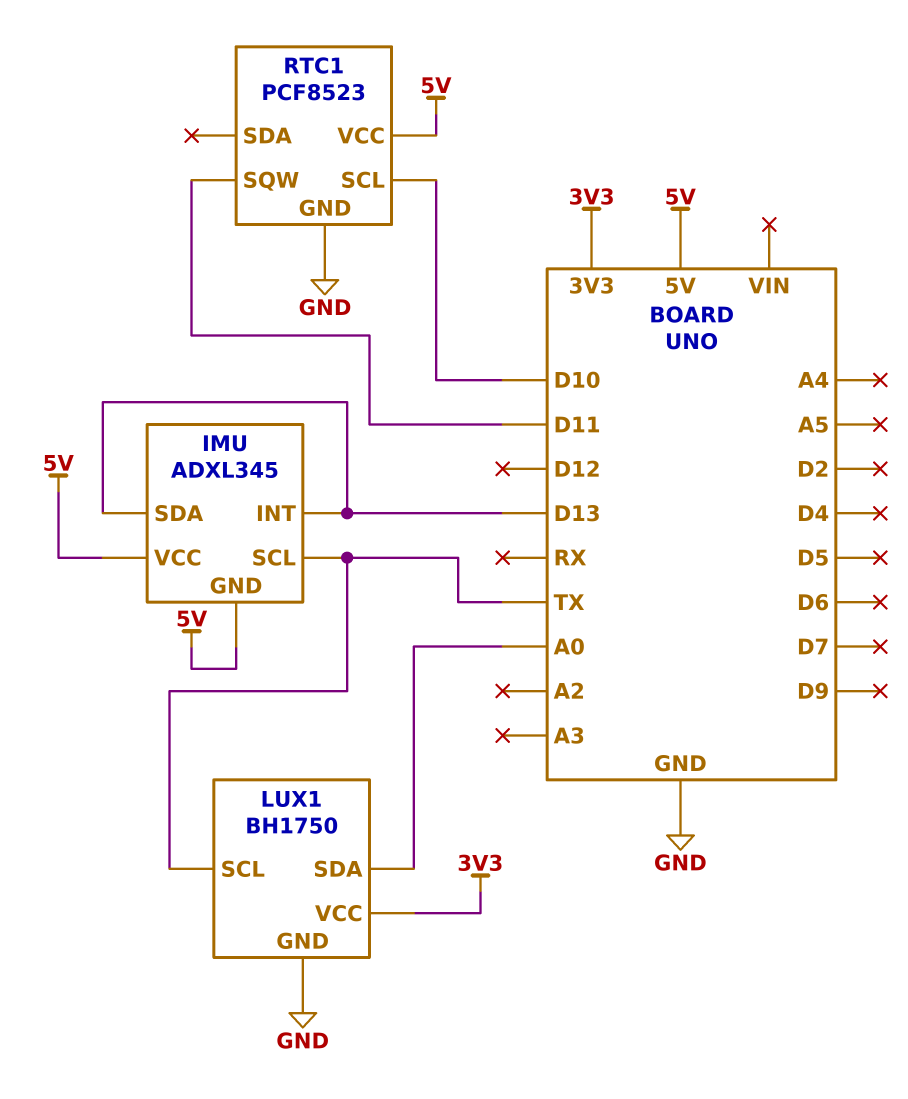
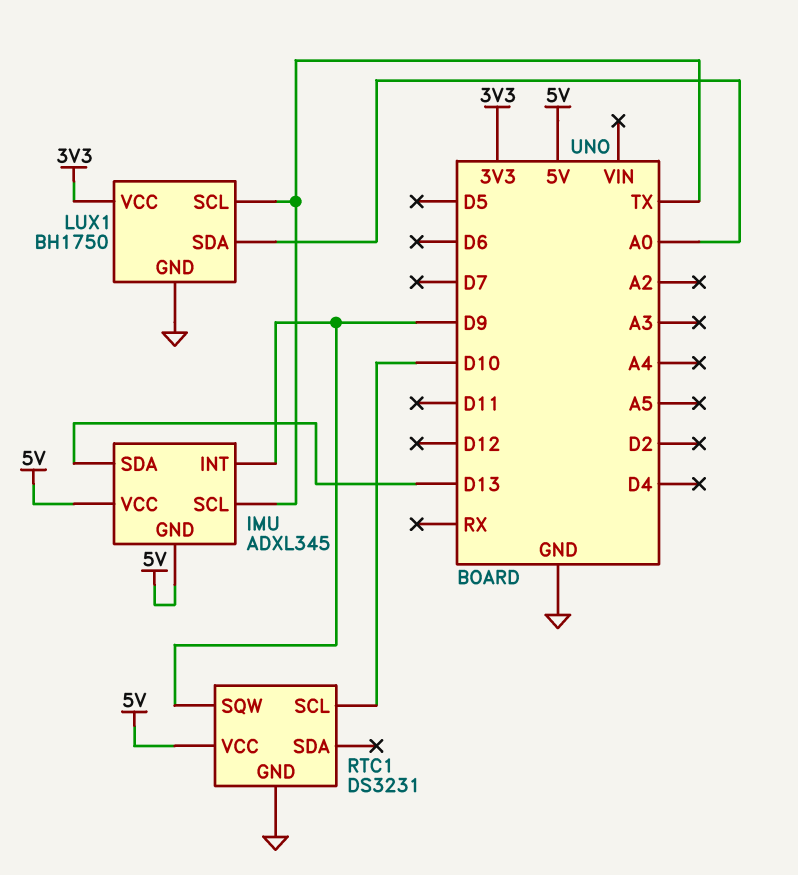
IMU pin INT: D13 -> D9
RTC1: PCF8523 -> DS3231
RTC1 pin SQW: D11 -> D9

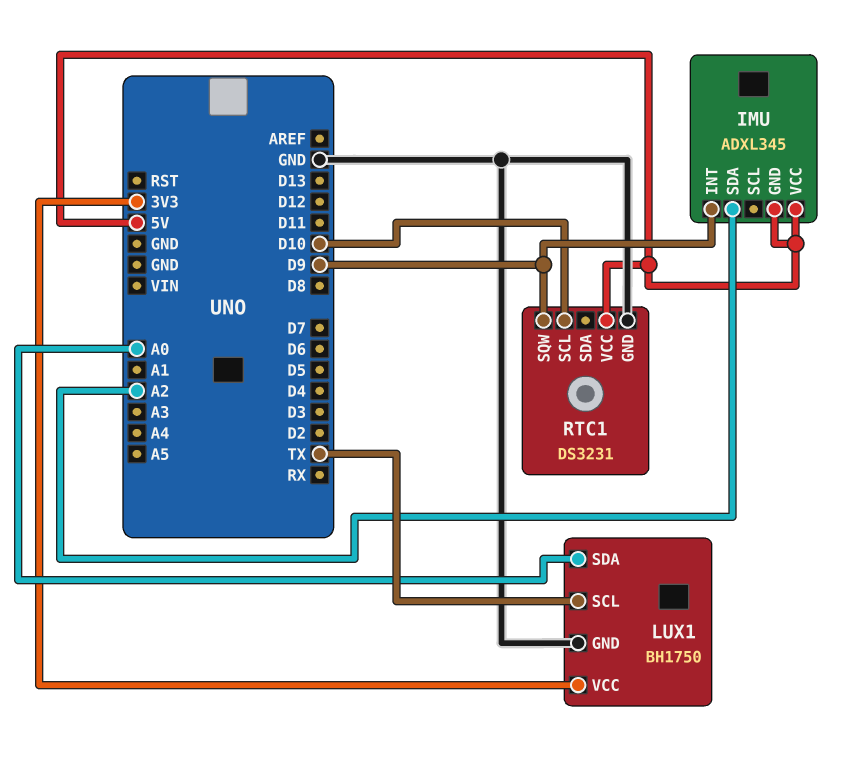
IMU pin SCL: TX -> none
IMU pin SDA: D13 -> A2

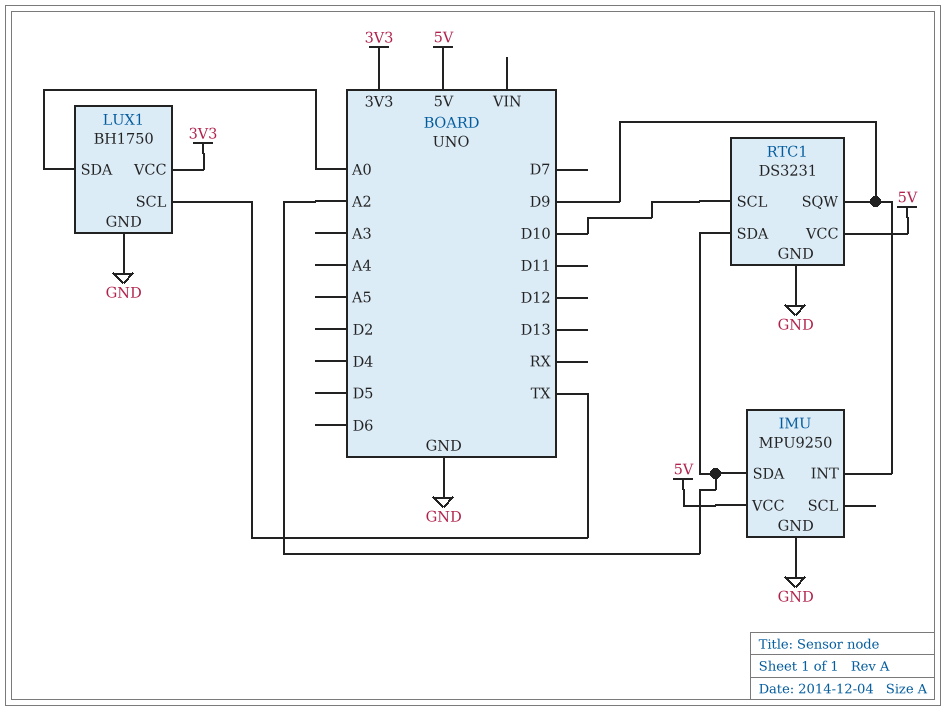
IMU: ADXL345 -> MPU9250
IMU pin GND: 5V -> GND
RTC1 pin SDA: none -> A2

